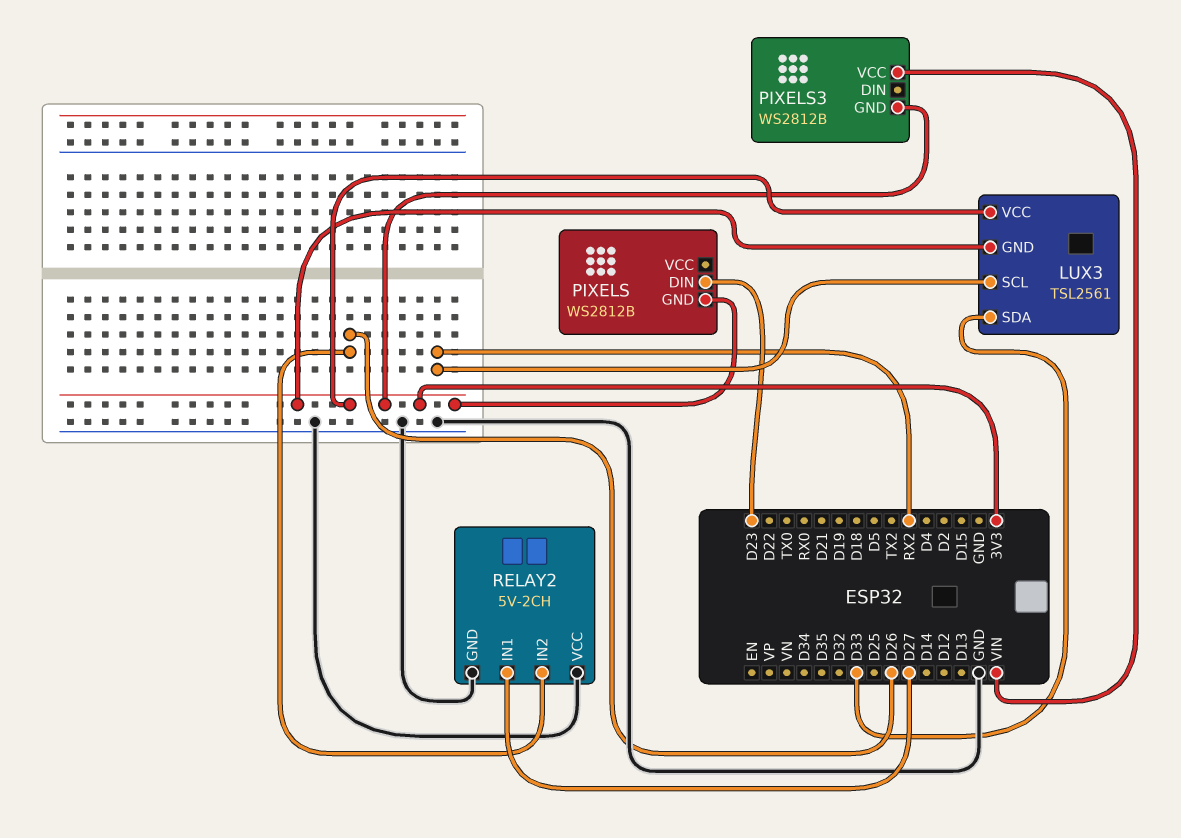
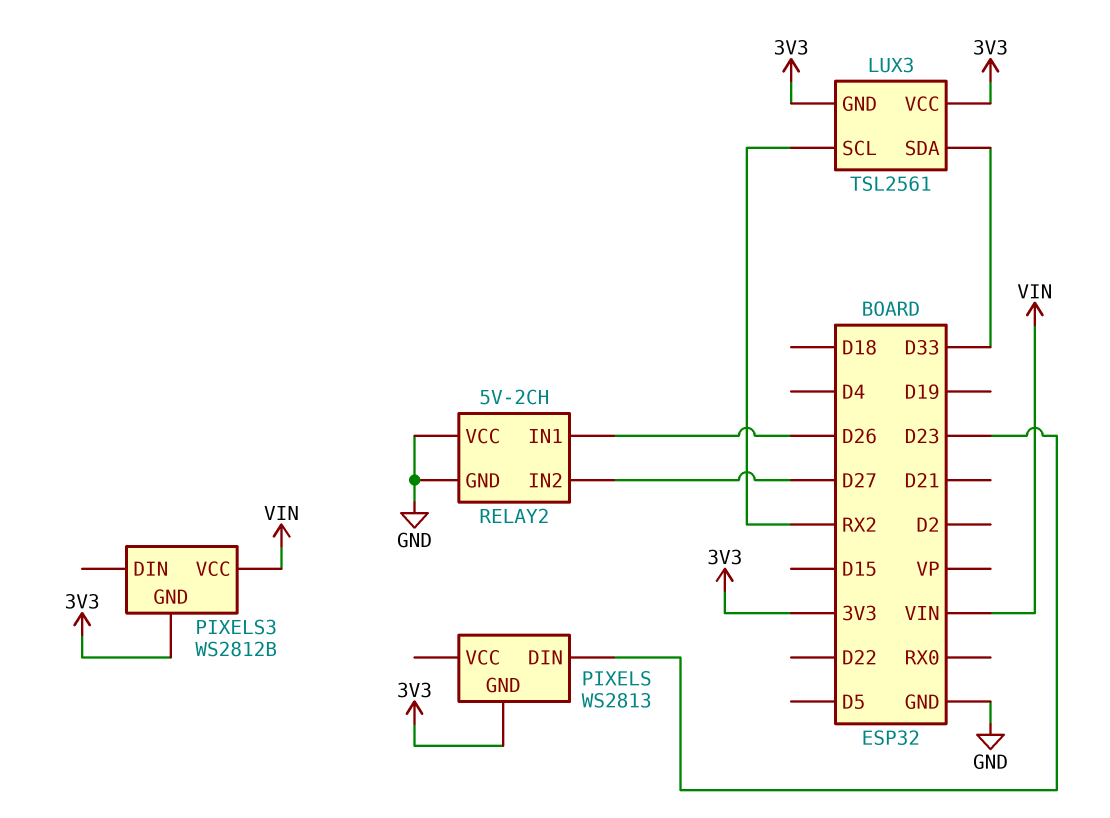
PIXELS: WS2812B -> WS2813
RELAY2 pin IN1: D27 -> D26
RELAY2 pin IN2: D26 -> D27

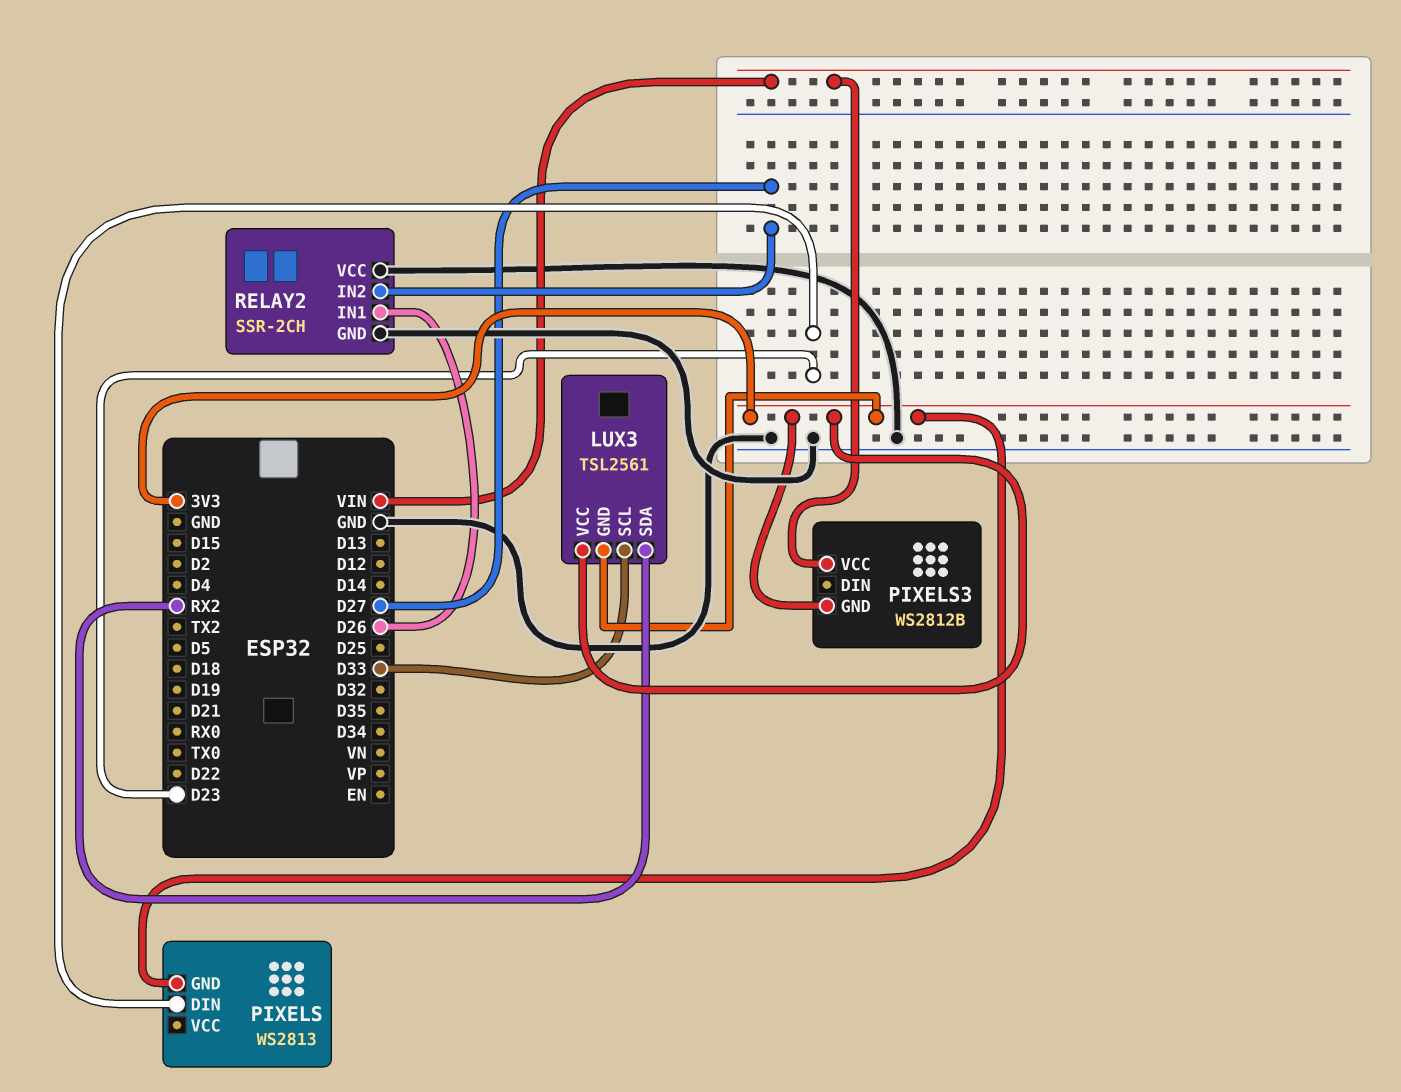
LUX3 pin SCL: RX2 -> D33
LUX3 pin SDA: D33 -> RX2
RELAY2: 5V-2CH -> SSR-2CH

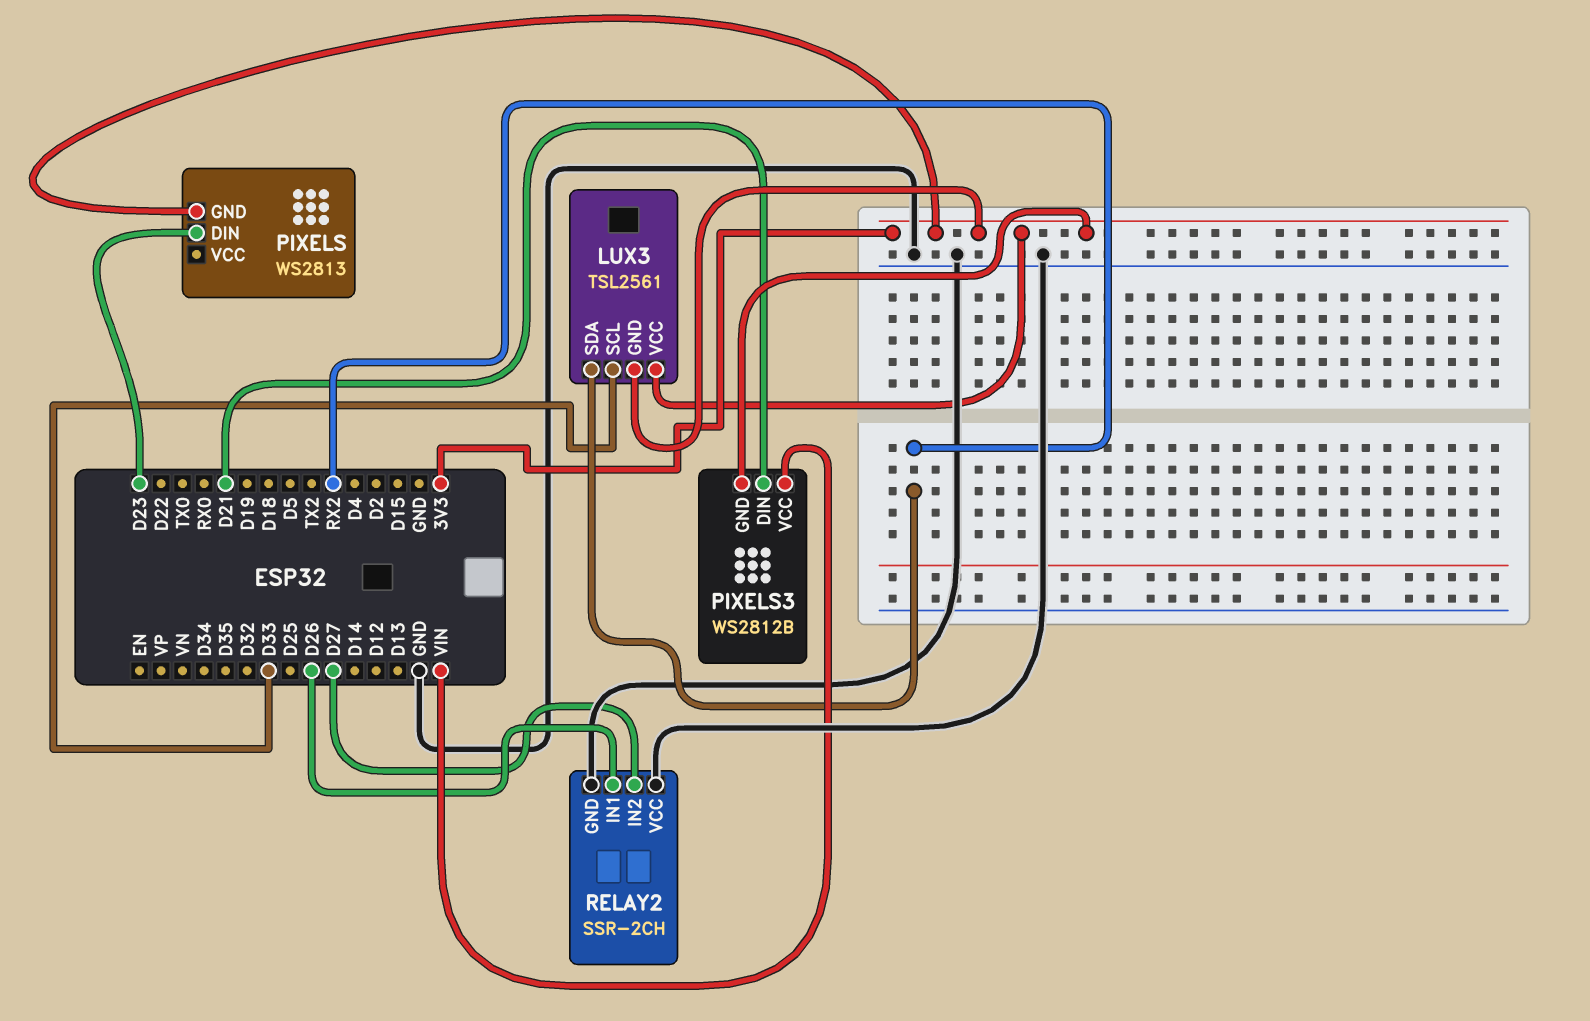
PIXELS3 pin DIN: none -> D21

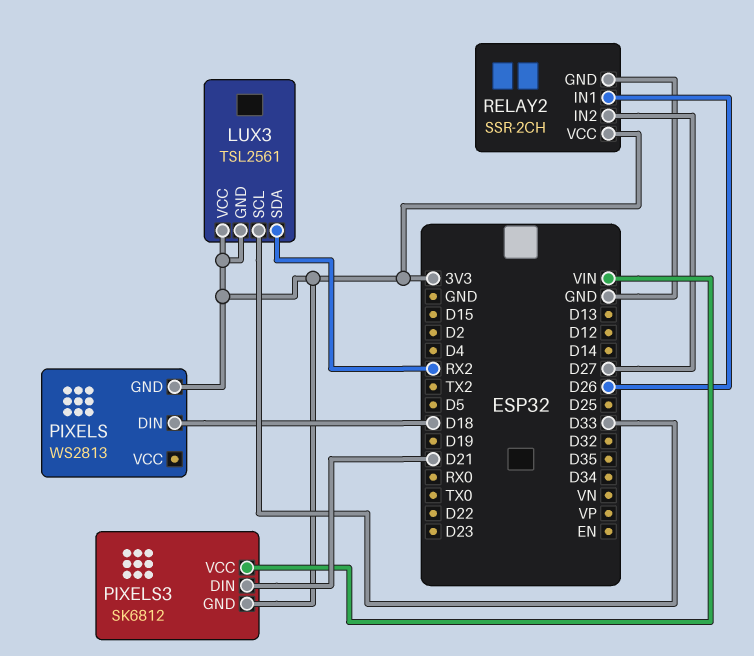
PIXELS pin DIN: D23 -> D18
PIXELS3: WS2812B -> SK6812
RELAY2 pin VCC: GND -> 3V3

